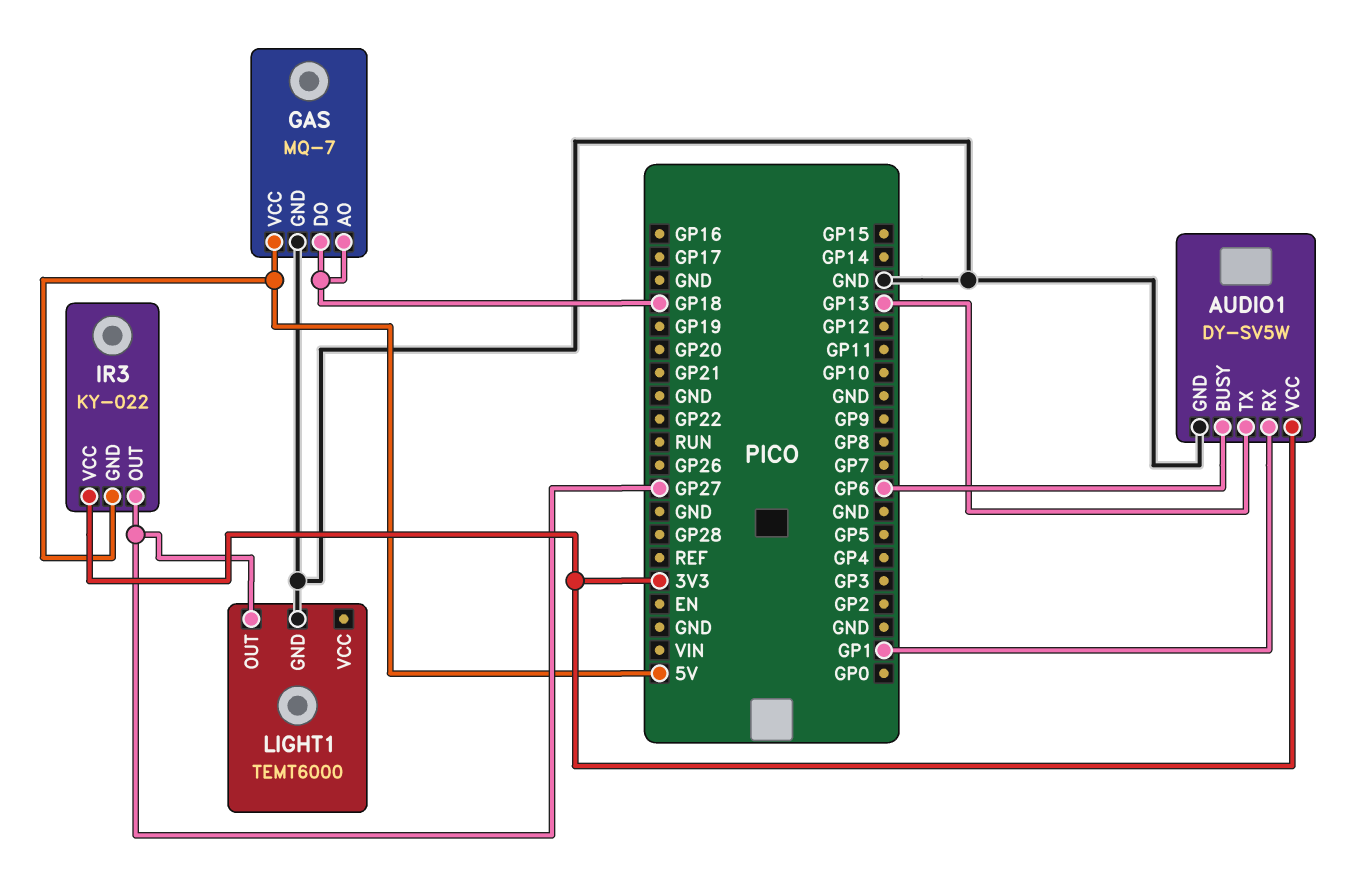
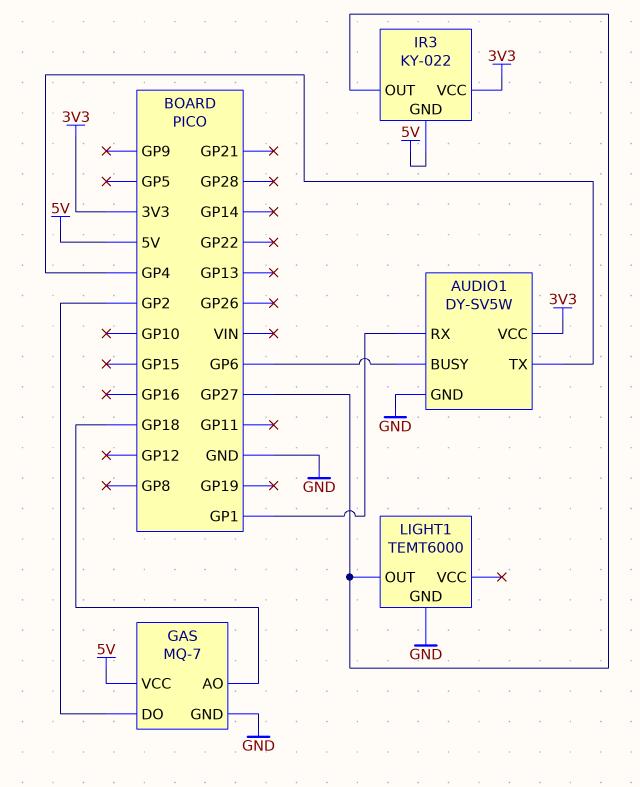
AUDIO1 pin TX: GP13 -> GP4
GAS pin DO: GP18 -> GP2

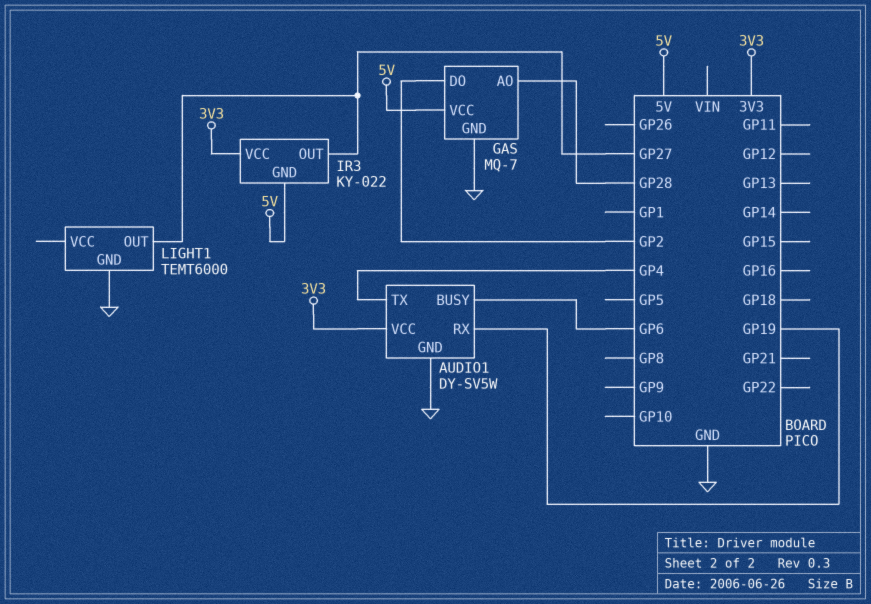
AUDIO1 pin RX: GP1 -> GP19
GAS pin AO: GP18 -> GP28

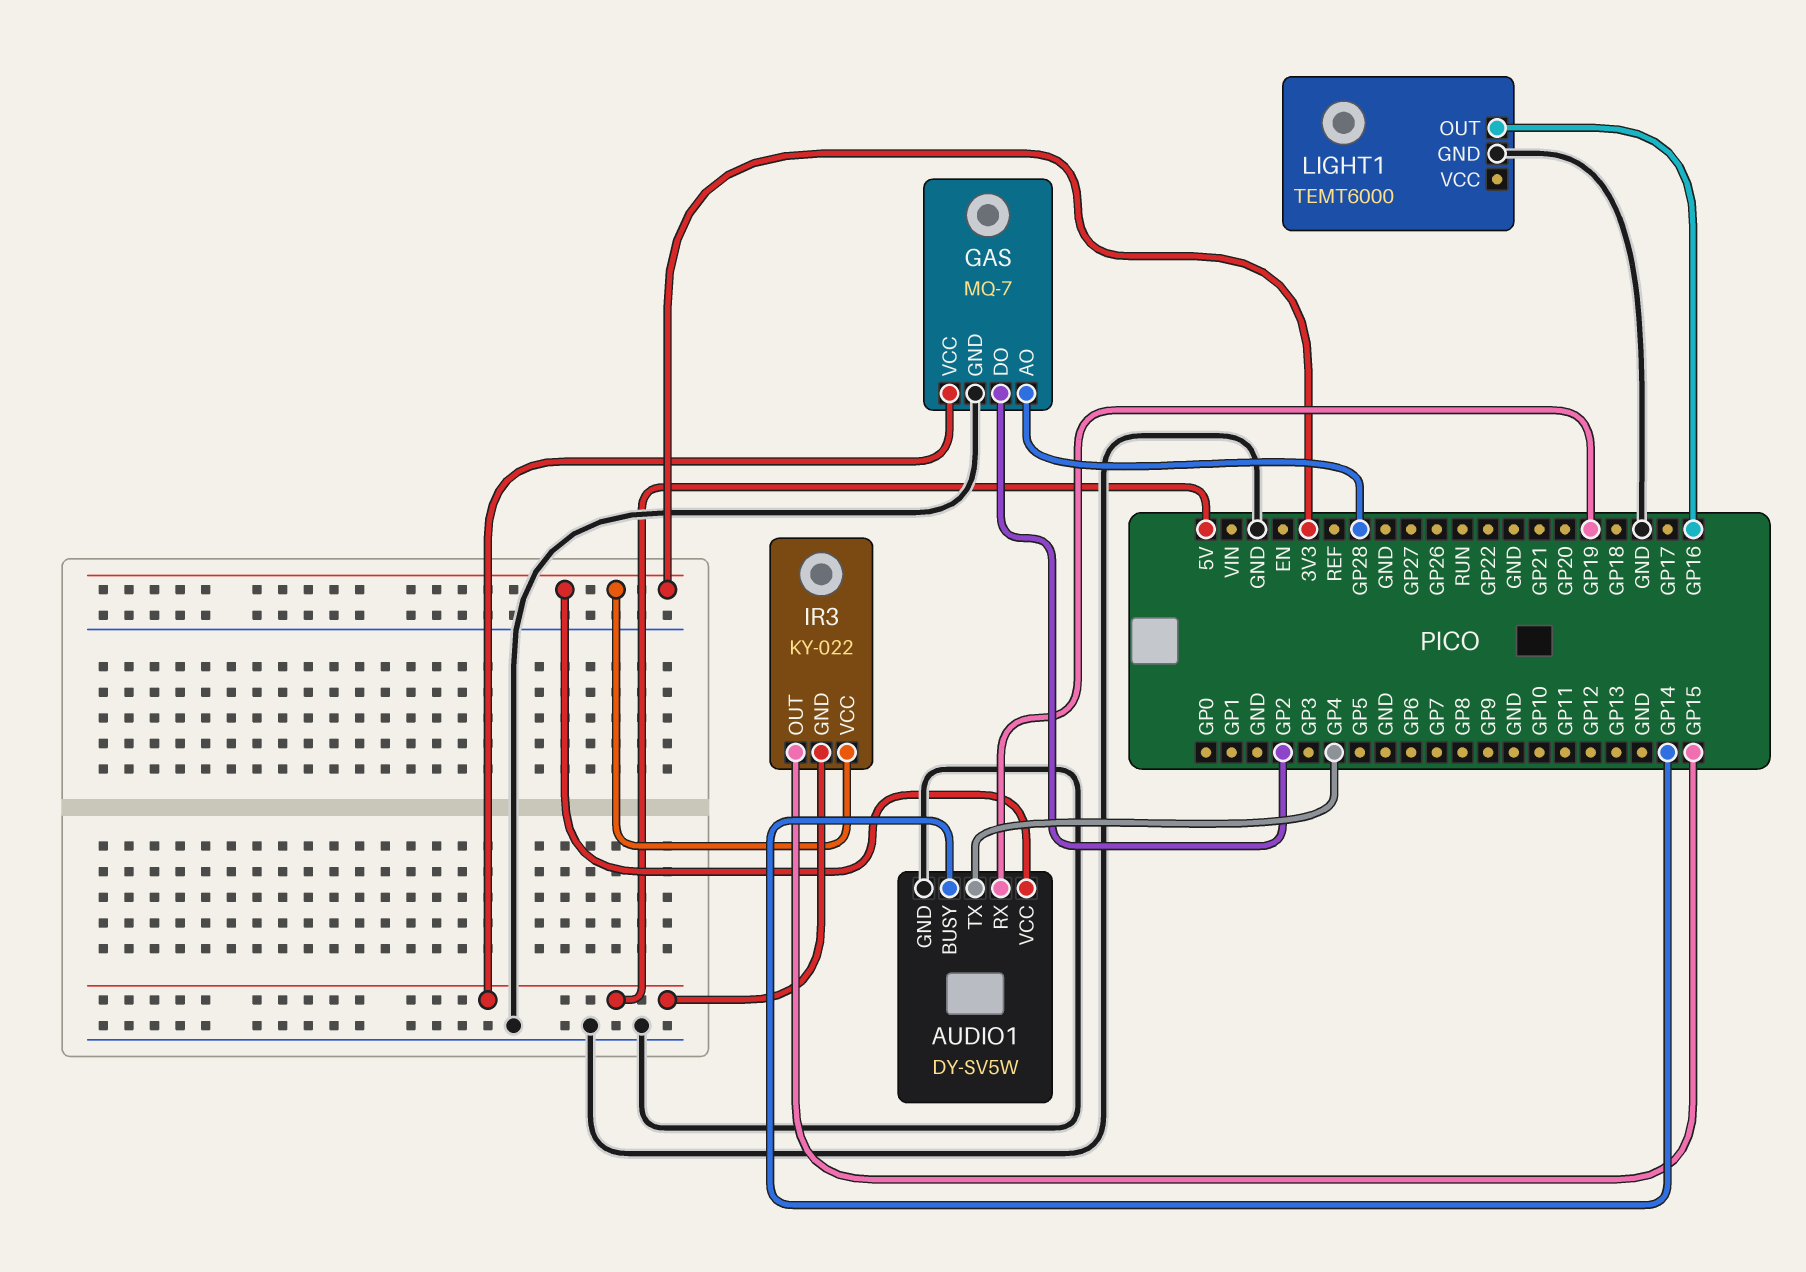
AUDIO1 pin BUSY: GP6 -> GP14
IR3 pin OUT: GP27 -> GP15
LIGHT1 pin OUT: GP27 -> GP16

